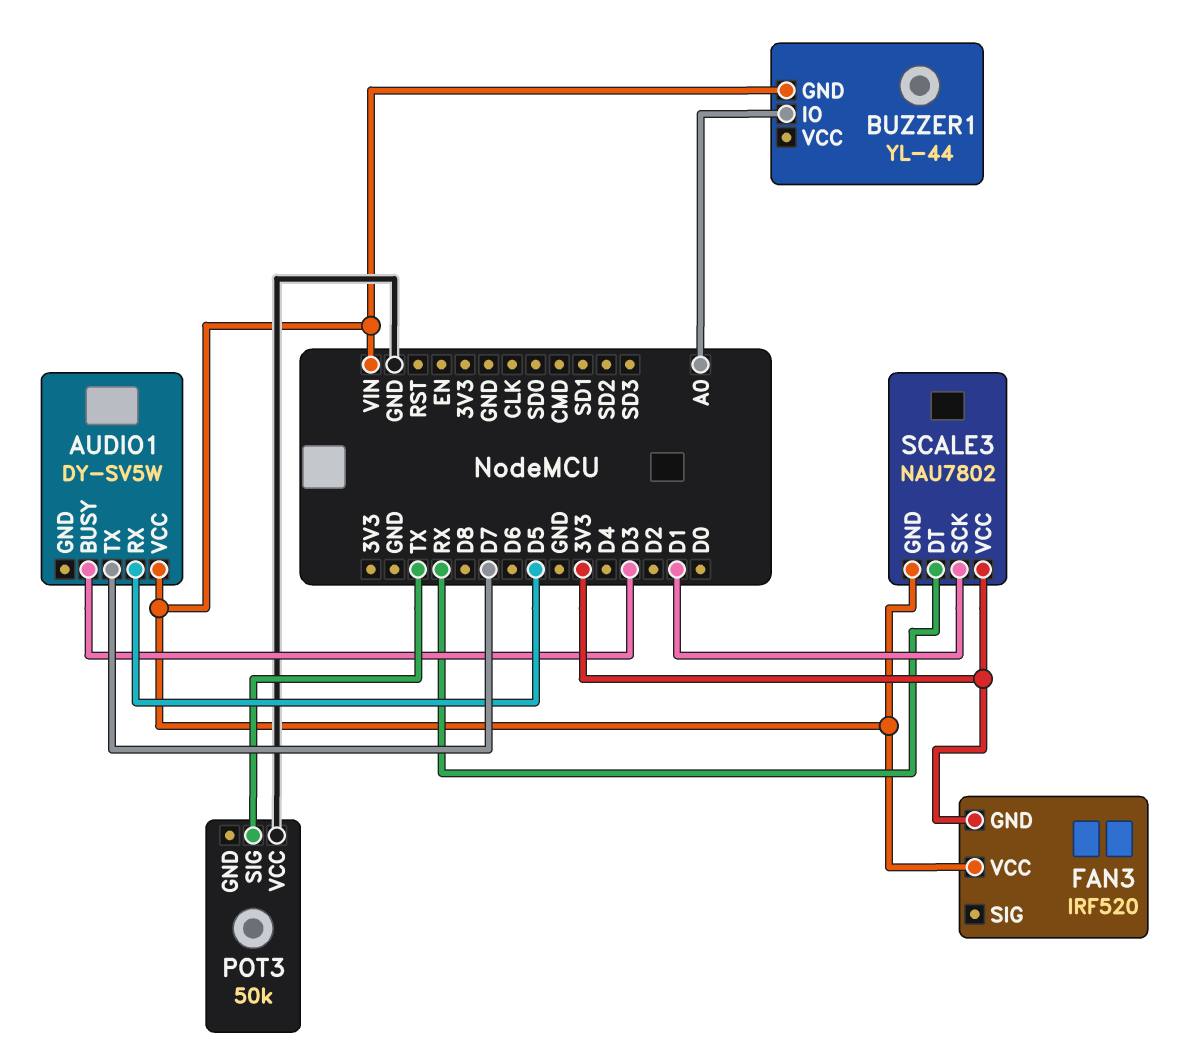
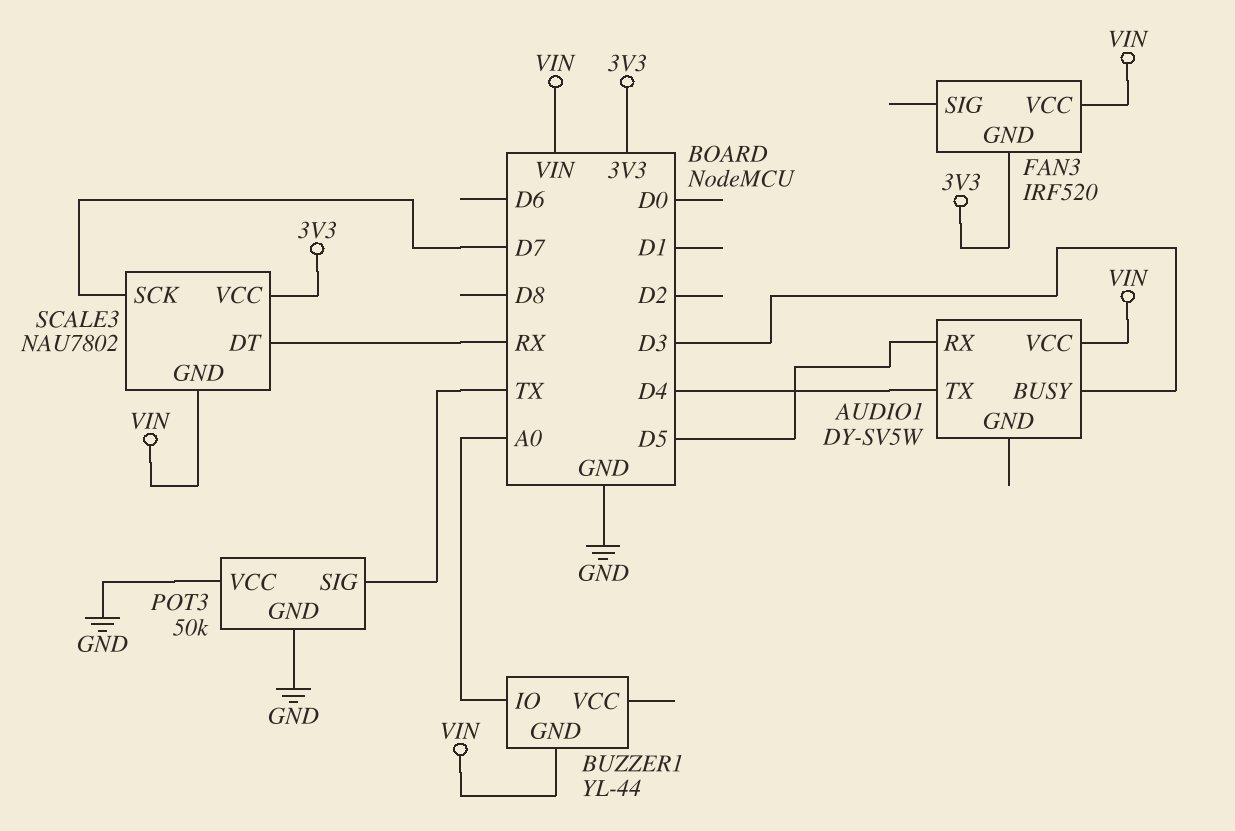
AUDIO1 pin TX: D7 -> D4
POT3 pin GND: none -> GND
SCALE3 pin SCK: D1 -> D7

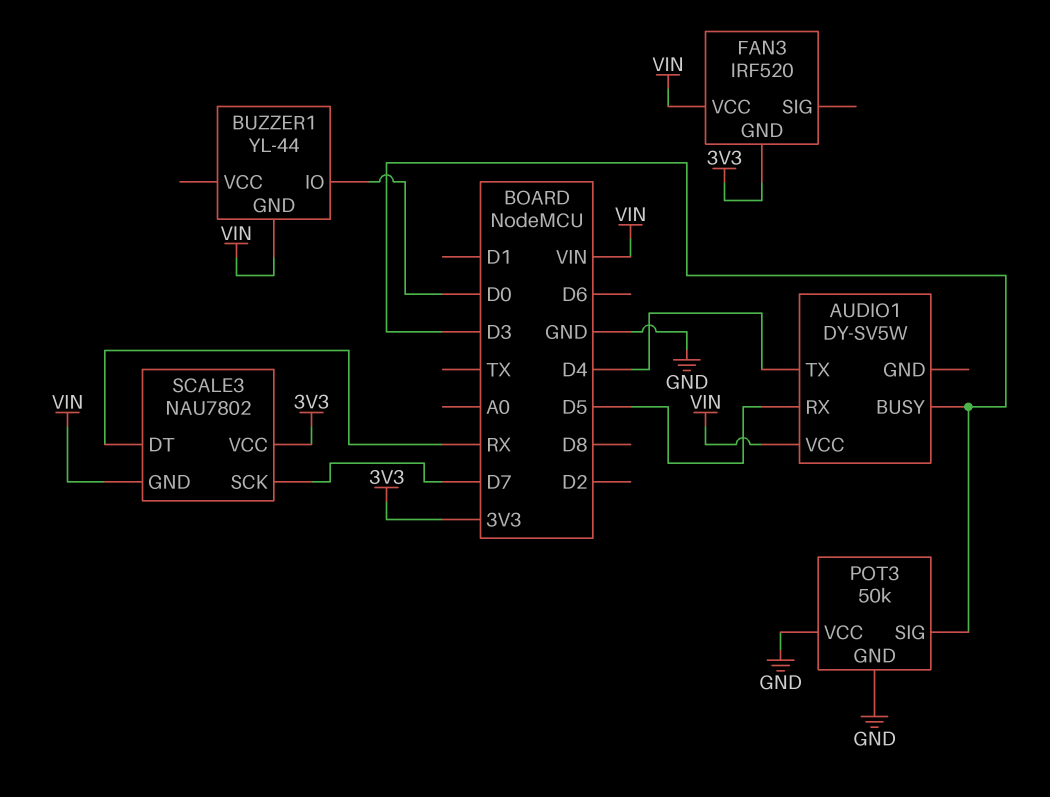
BUZZER1 pin IO: A0 -> D0
POT3 pin SIG: TX -> D3

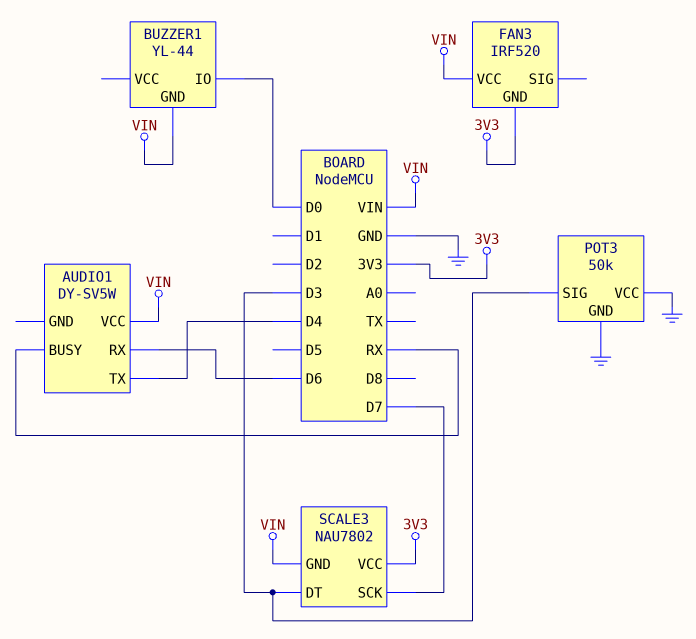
AUDIO1 pin BUSY: D3 -> RX
AUDIO1 pin RX: D5 -> D6
SCALE3 pin DT: RX -> D3

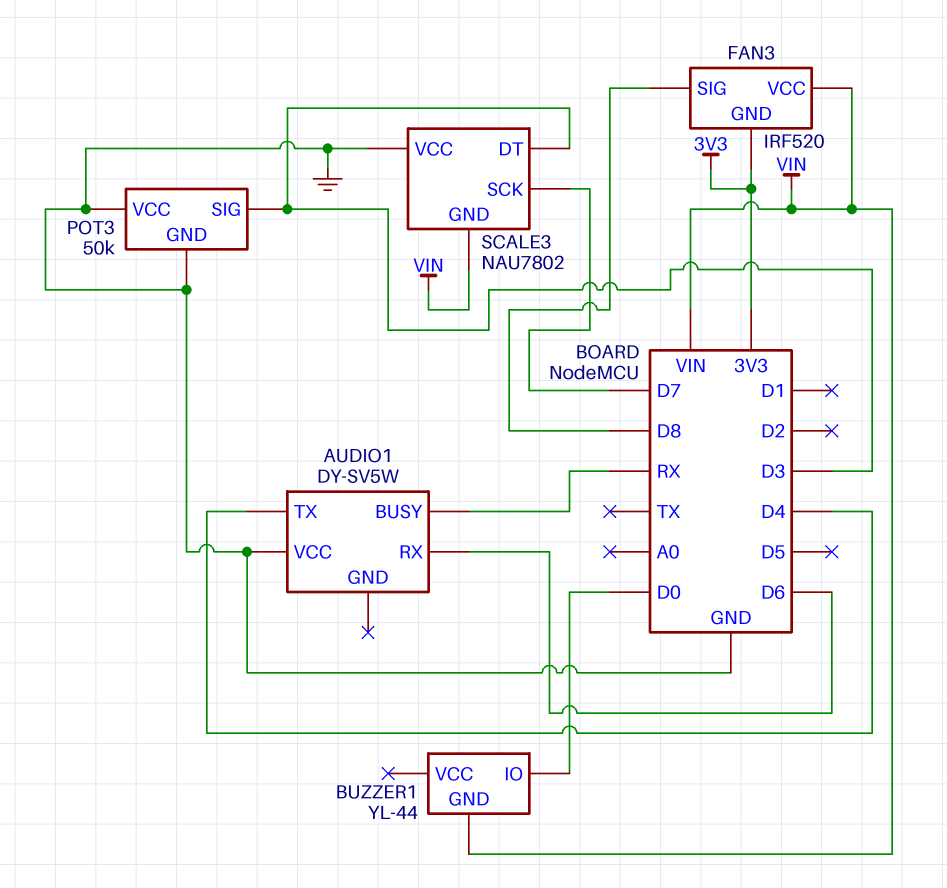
AUDIO1 pin VCC: VIN -> GND
FAN3 pin SIG: none -> D8
SCALE3 pin VCC: 3V3 -> GND

